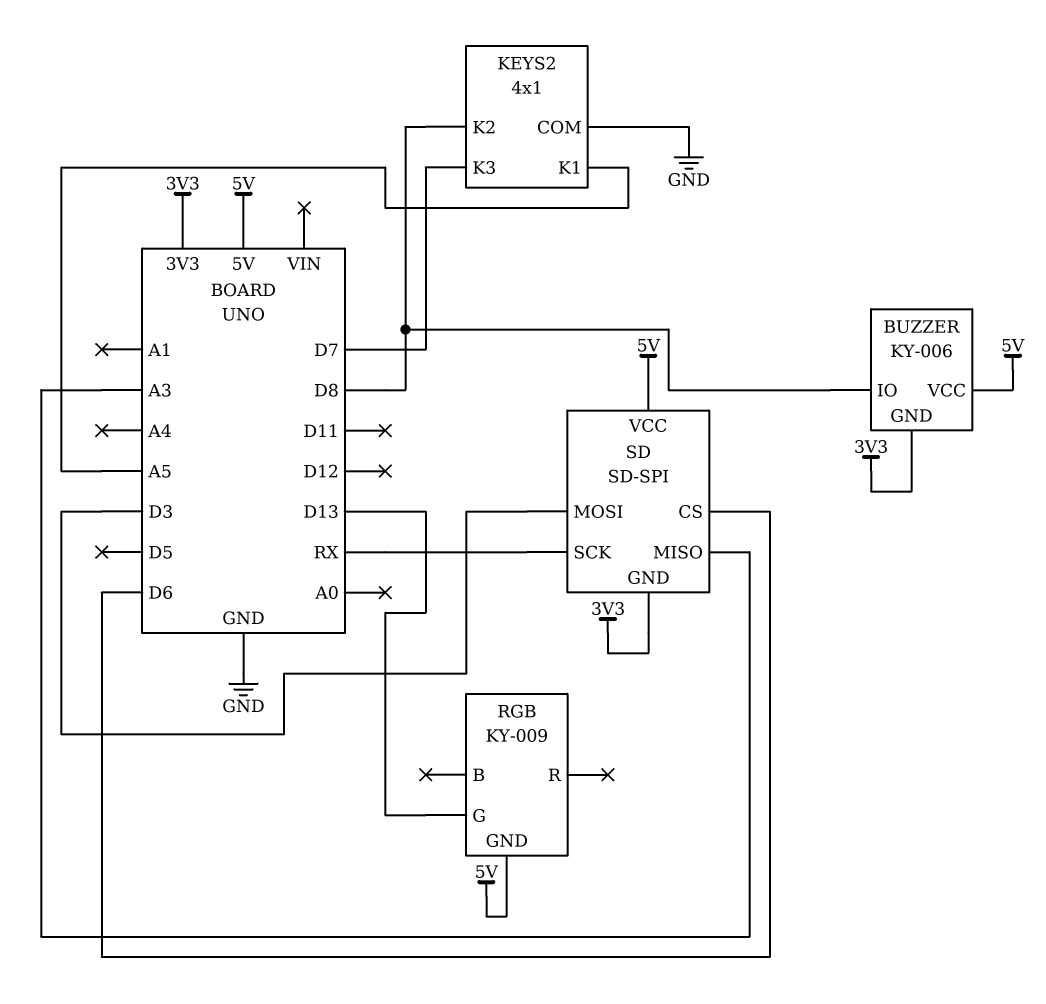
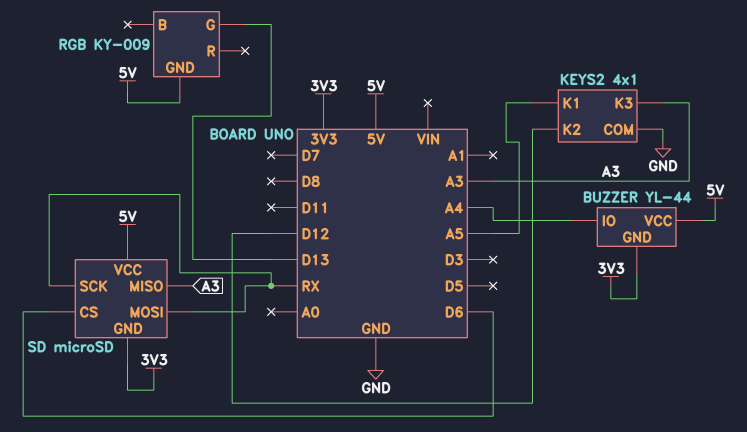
BUZZER: KY-006 -> YL-44
BUZZER pin IO: D8 -> A4
KEYS2 pin K2: D8 -> D12
KEYS2 pin K3: D7 -> A3
SD: SD-SPI -> microSD
SD pin MOSI: D3 -> RX

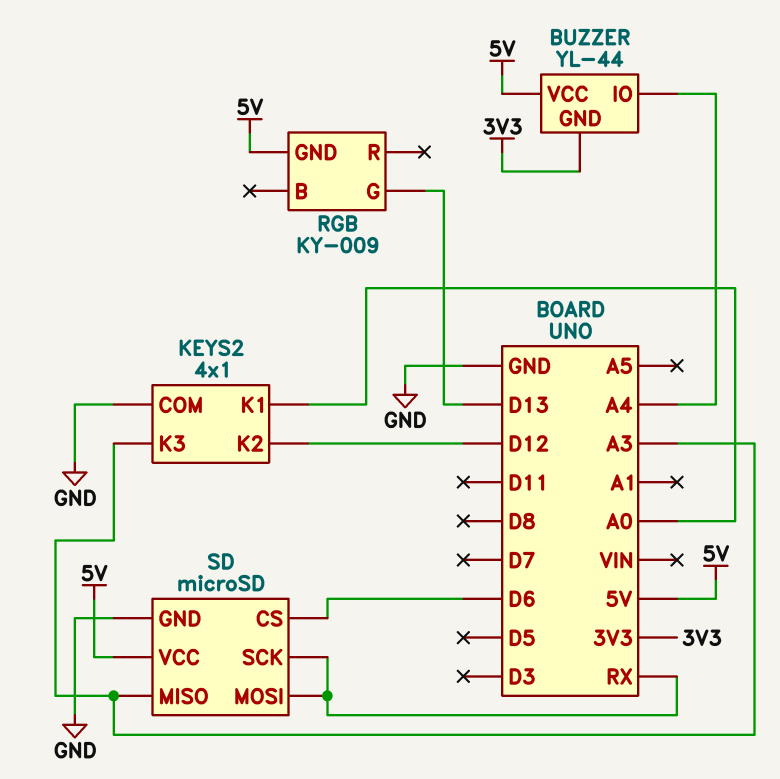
KEYS2 pin K1: A5 -> A0
SD pin GND: 3V3 -> GND

